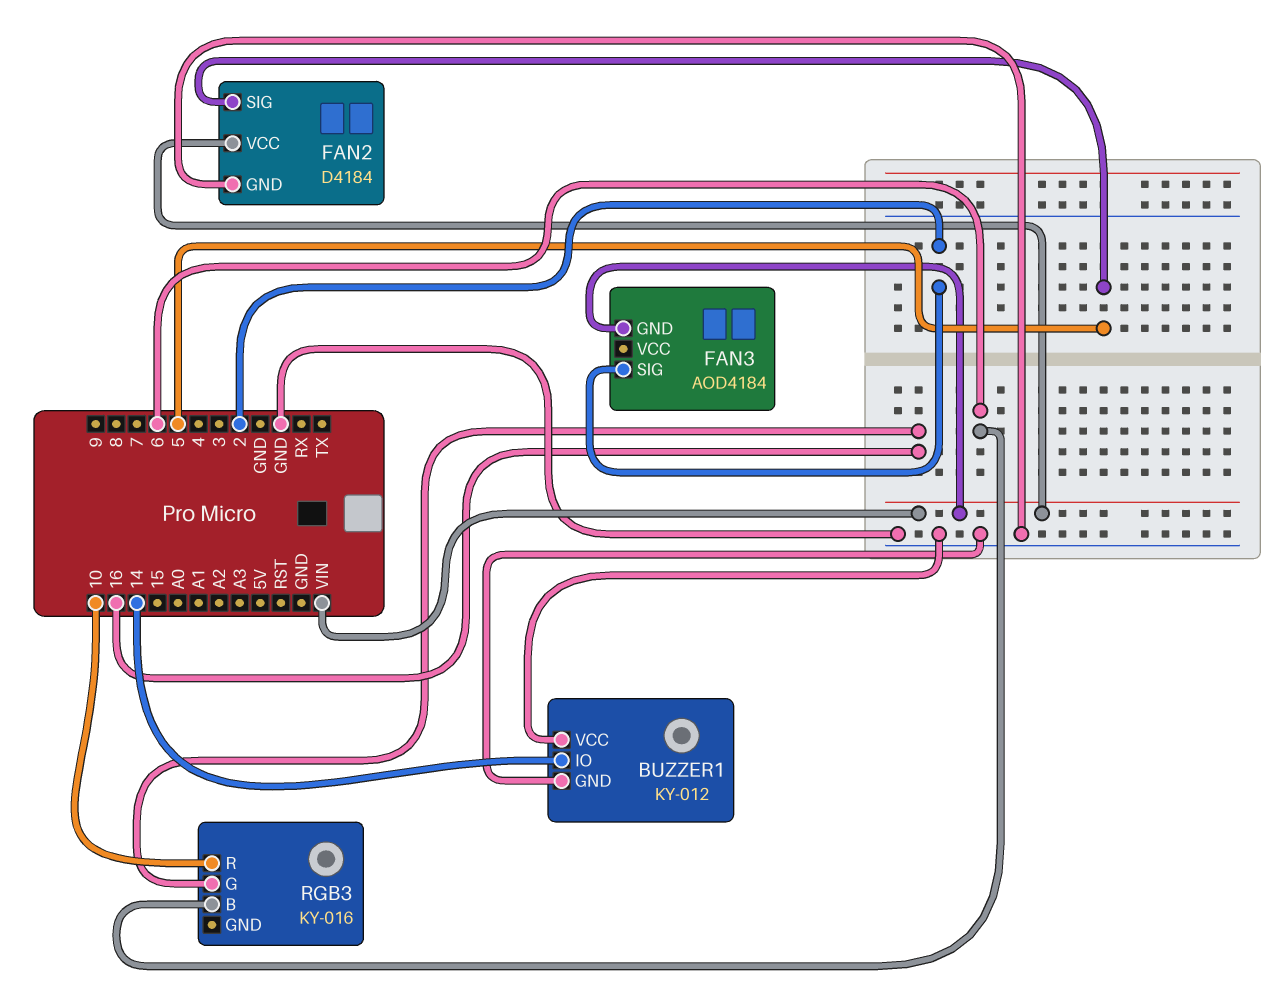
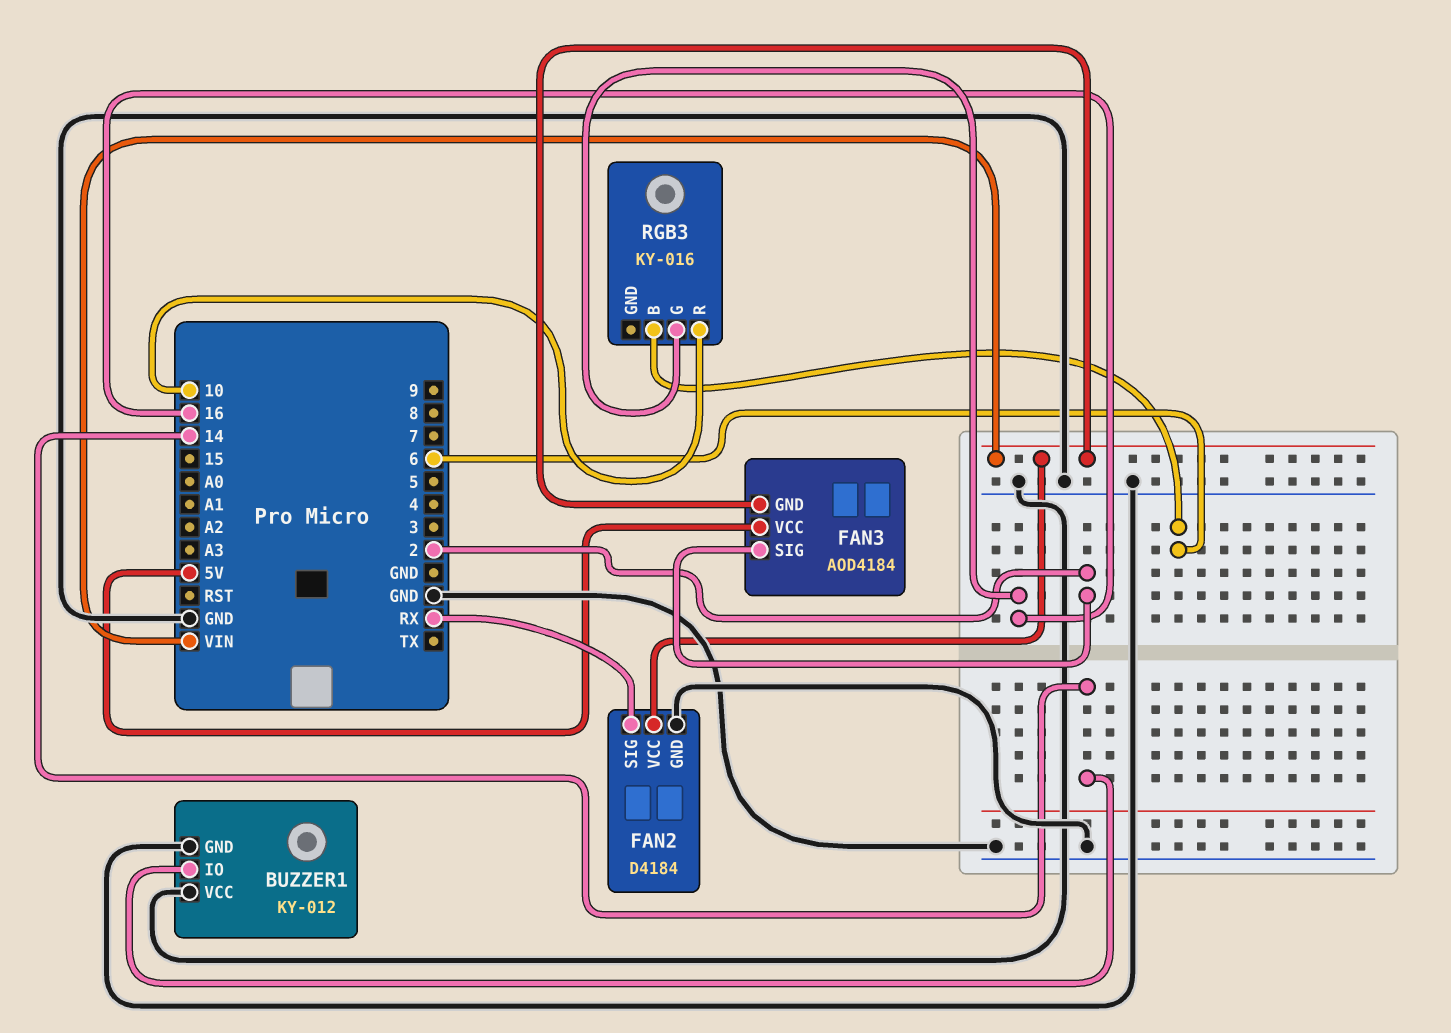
FAN2 pin SIG: 5 -> RX
FAN3 pin VCC: none -> 5V

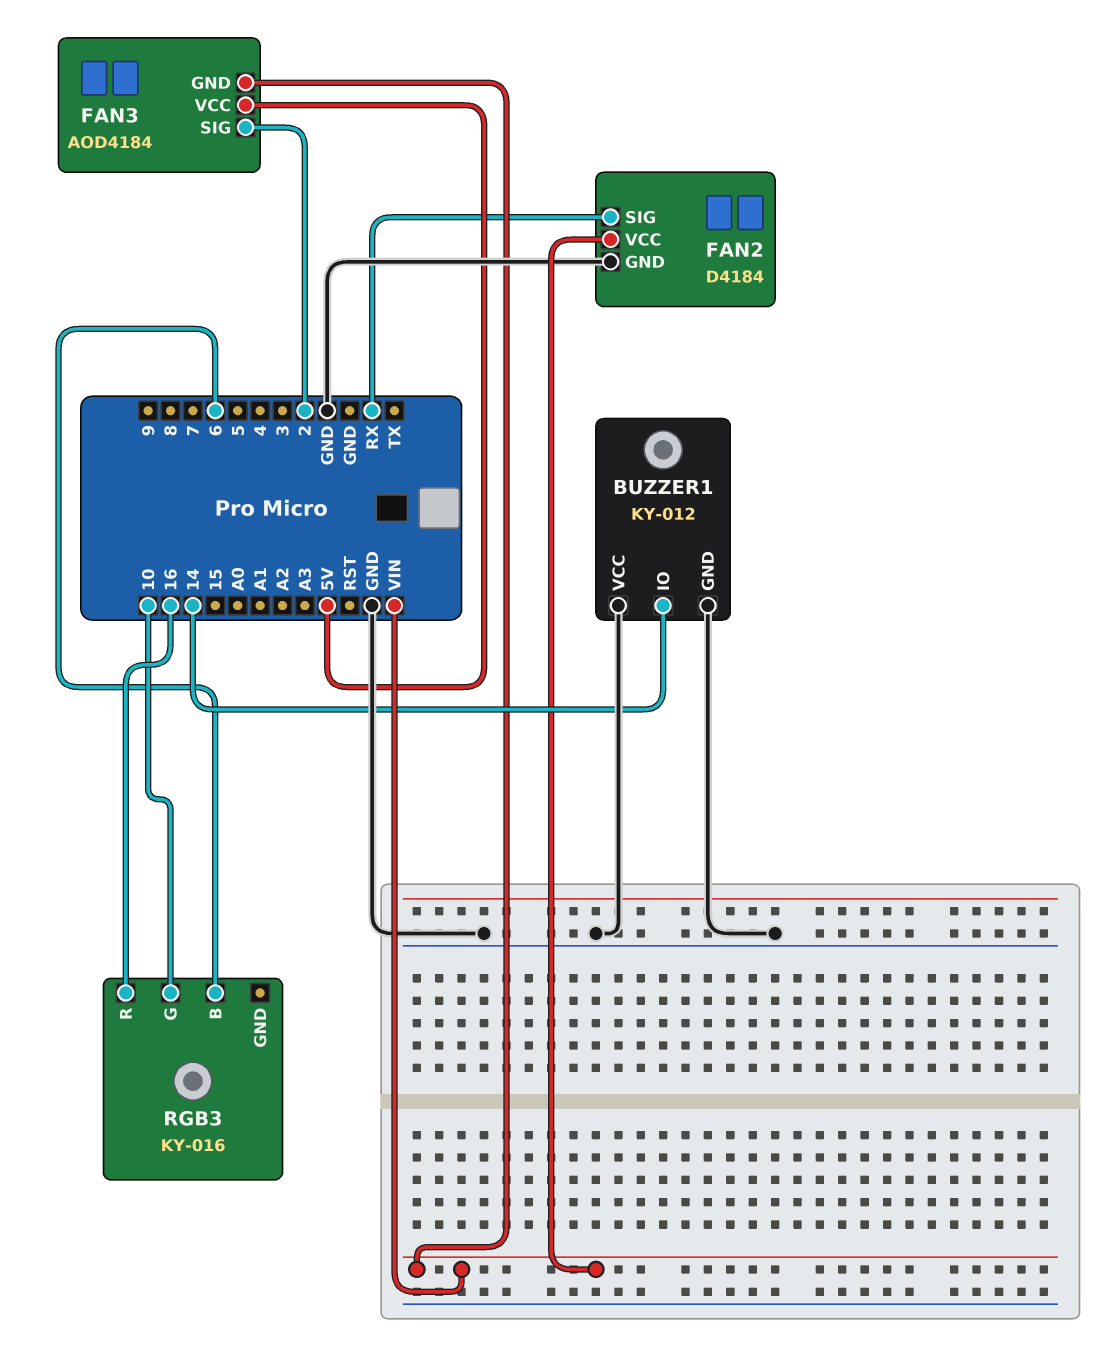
RGB3 pin G: 16 -> 10
RGB3 pin R: 10 -> 16

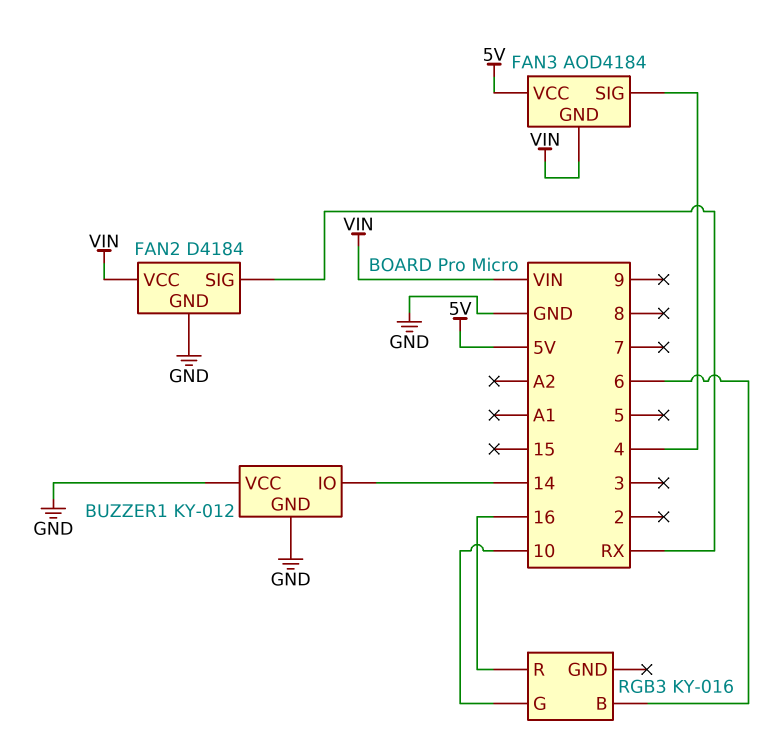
FAN3 pin SIG: 2 -> 4

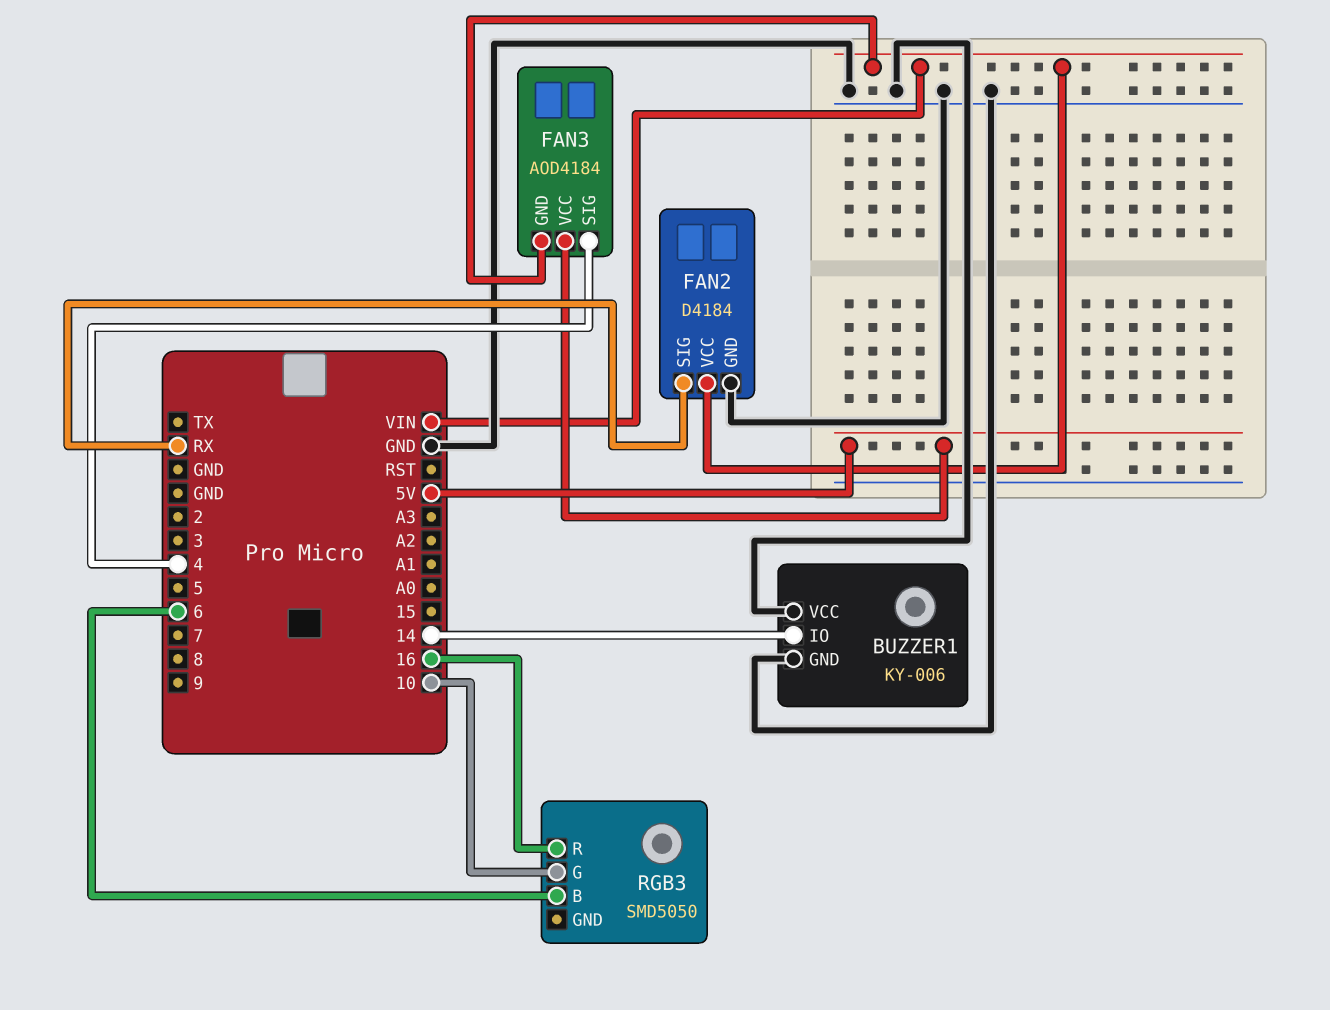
BUZZER1: KY-012 -> KY-006
RGB3: KY-016 -> SMD5050

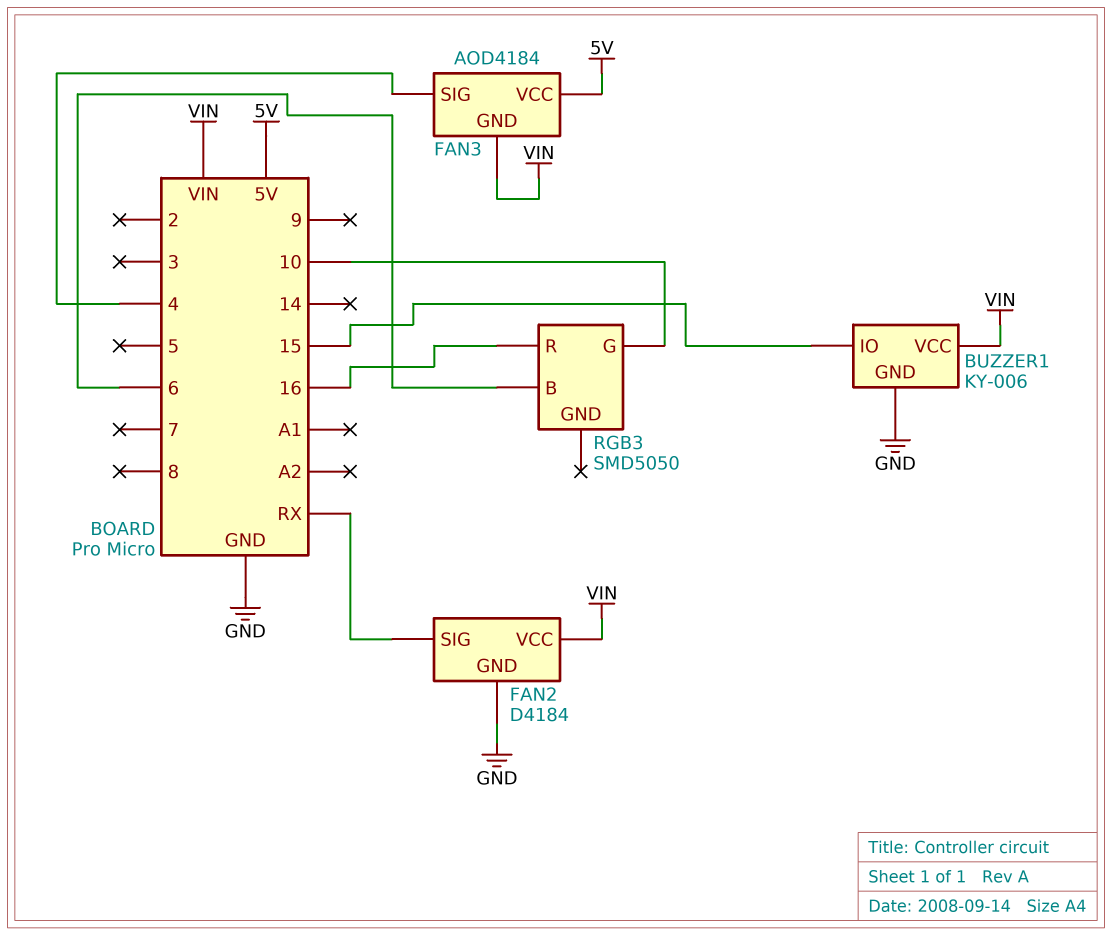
BUZZER1 pin IO: 14 -> 15
BUZZER1 pin VCC: GND -> VIN

